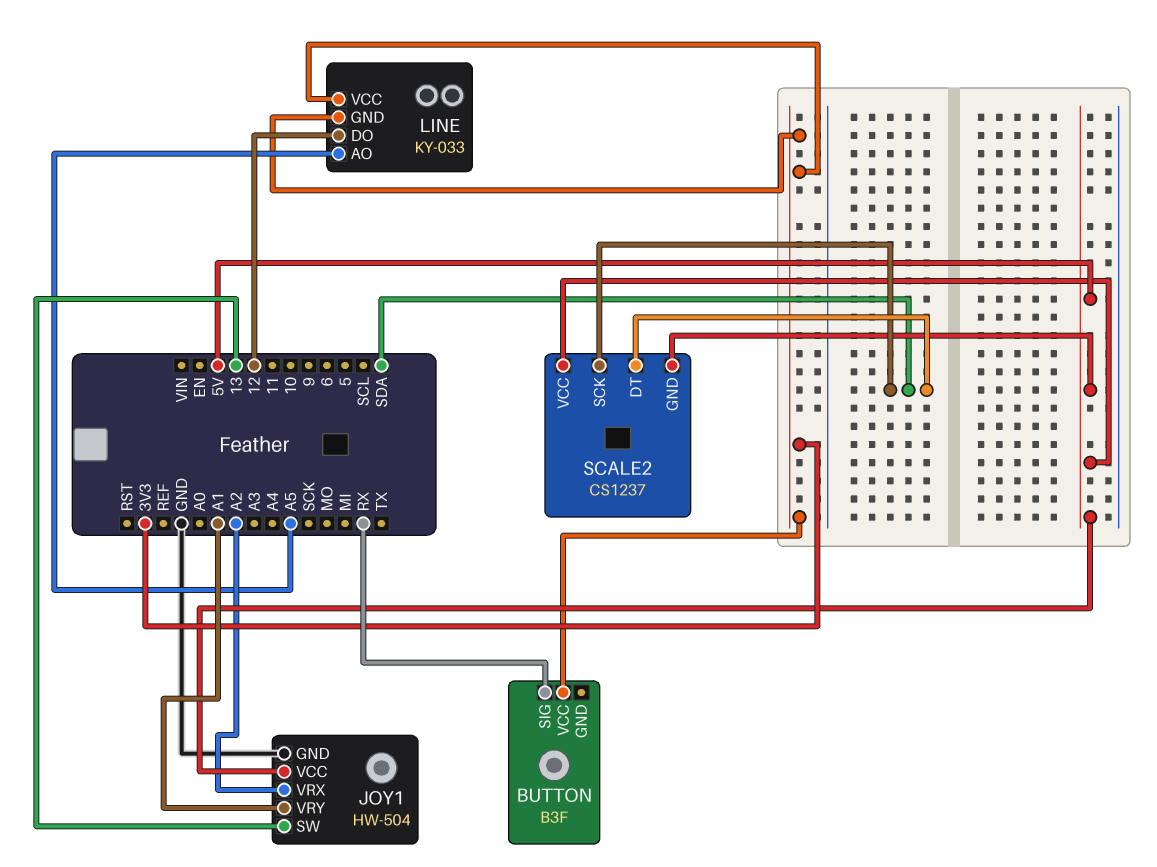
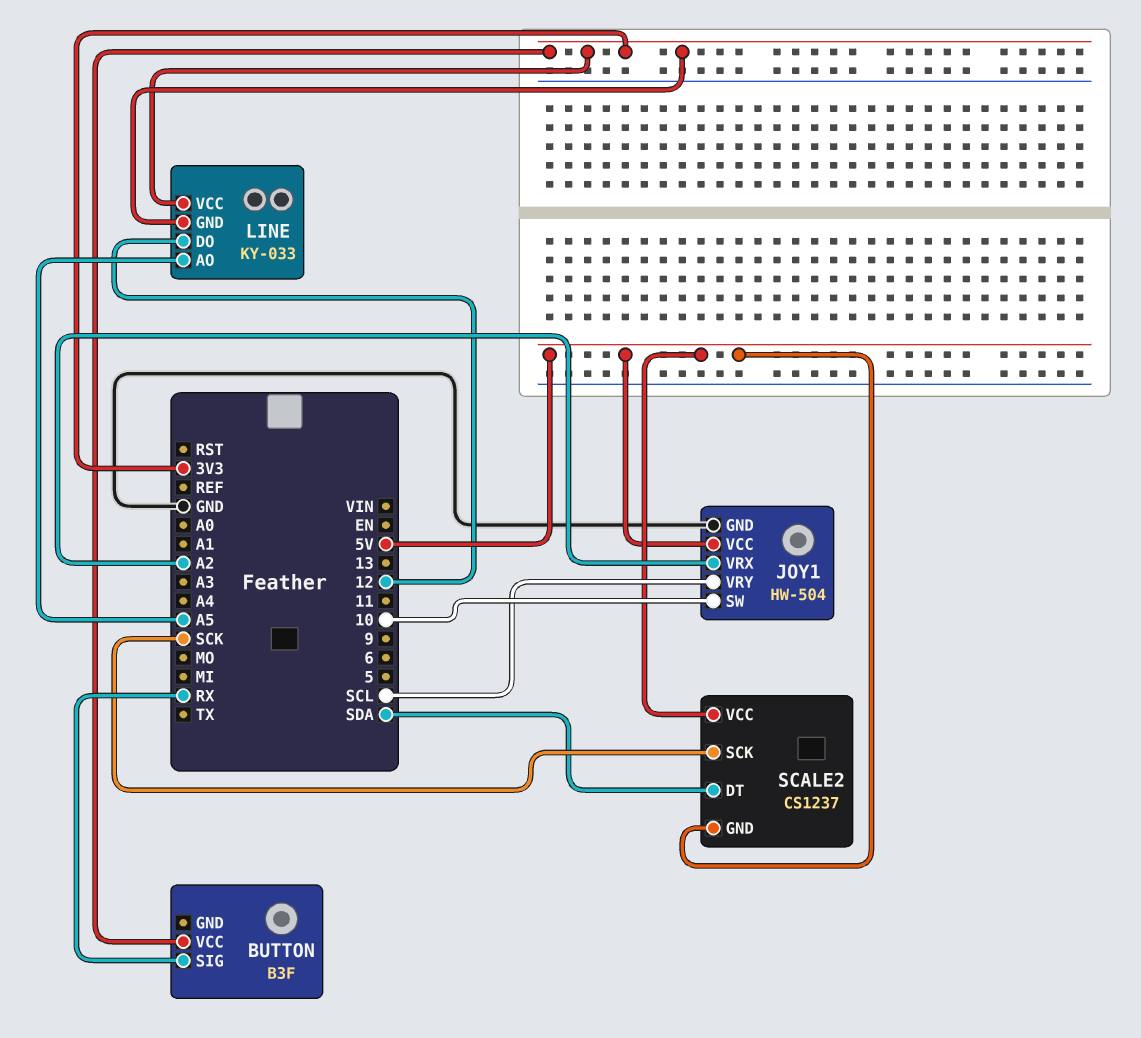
JOY1 pin SW: 13 -> 10
JOY1 pin VRY: A1 -> SCL
SCALE2 pin SCK: SDA -> SCK

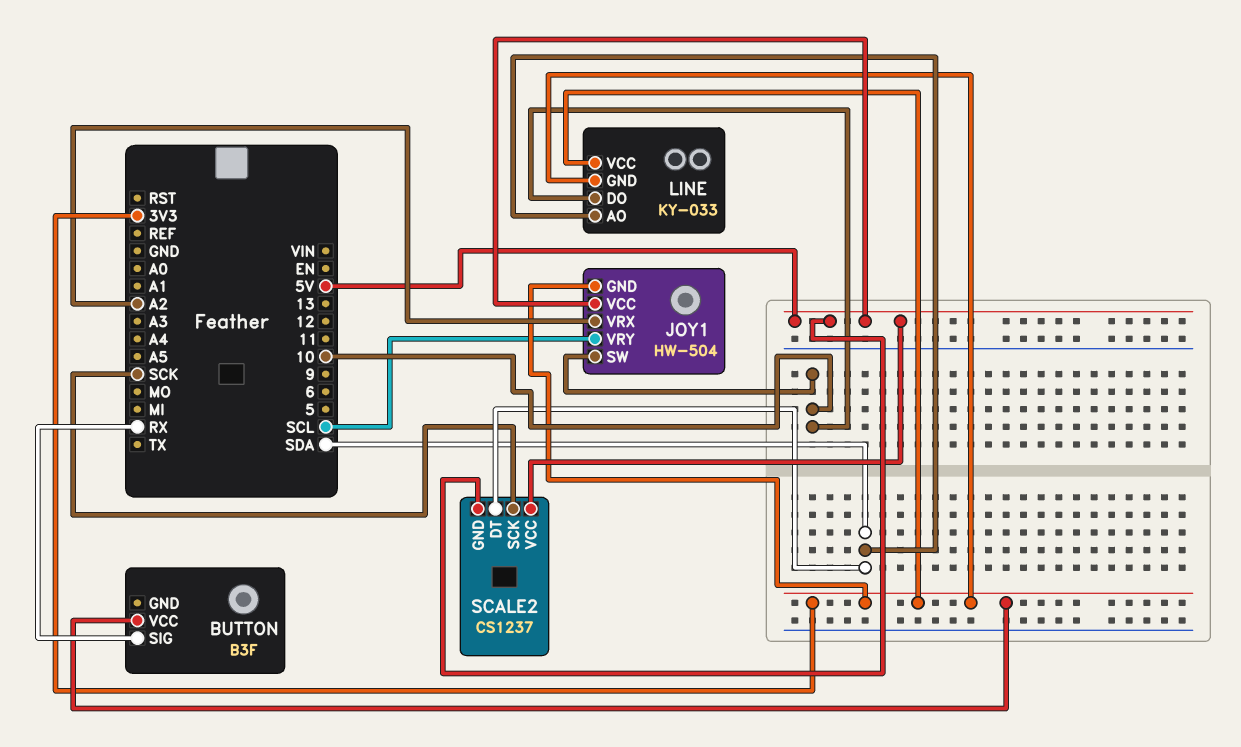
JOY1 pin GND: GND -> 3V3
LINE pin AO: A5 -> SDA
LINE pin DO: 12 -> 10

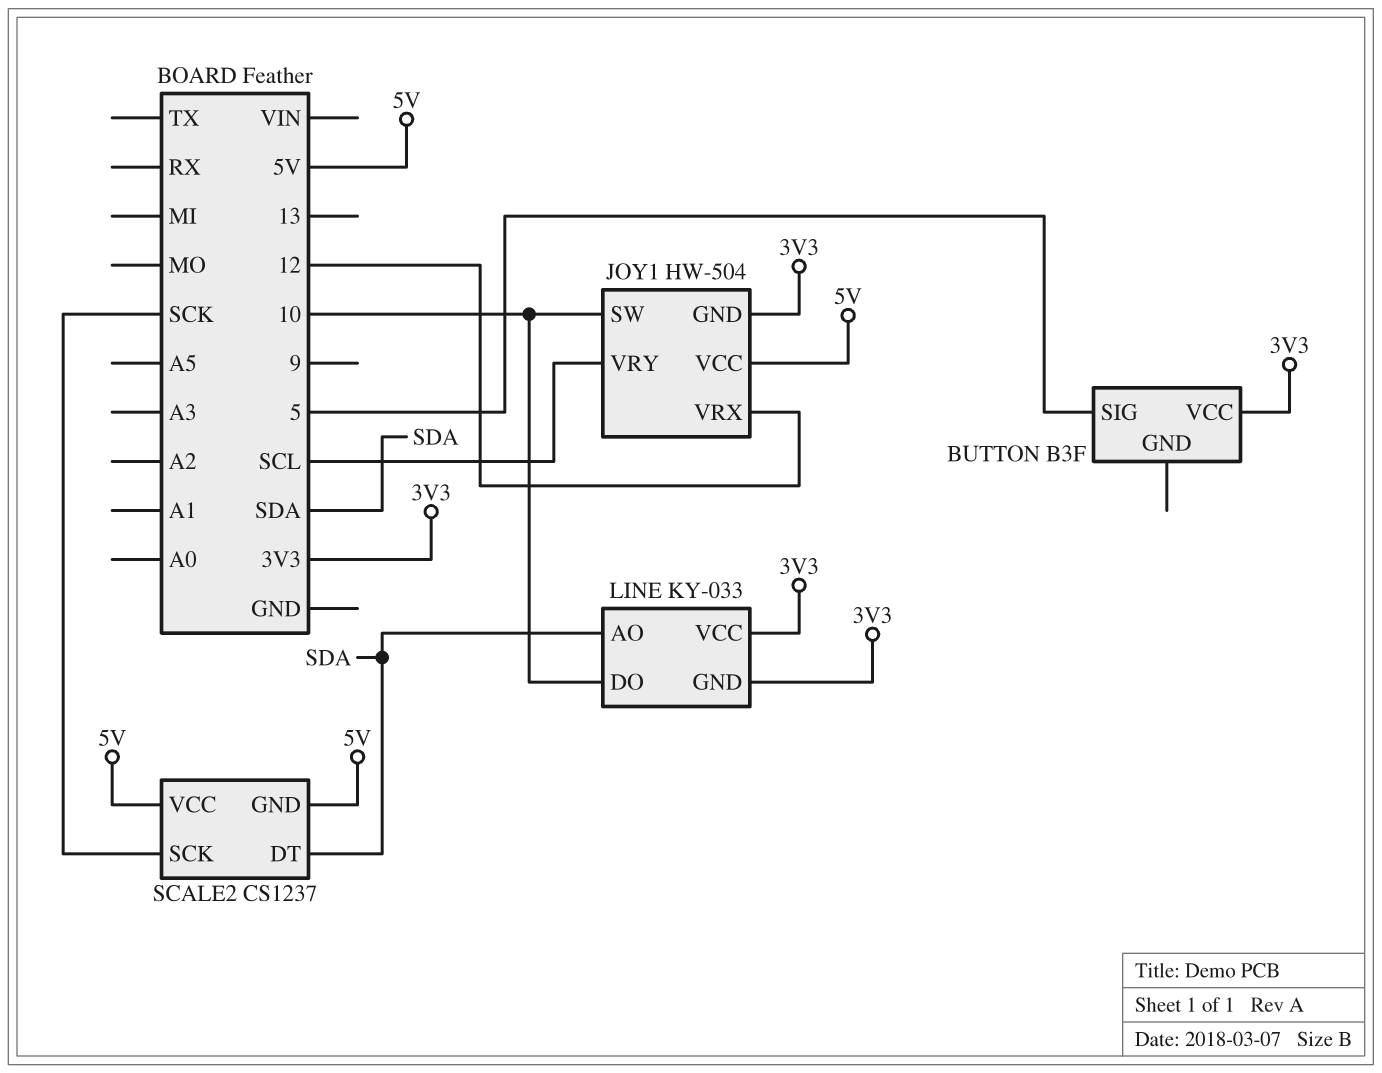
BUTTON pin SIG: RX -> 5
JOY1 pin VRX: A2 -> 12

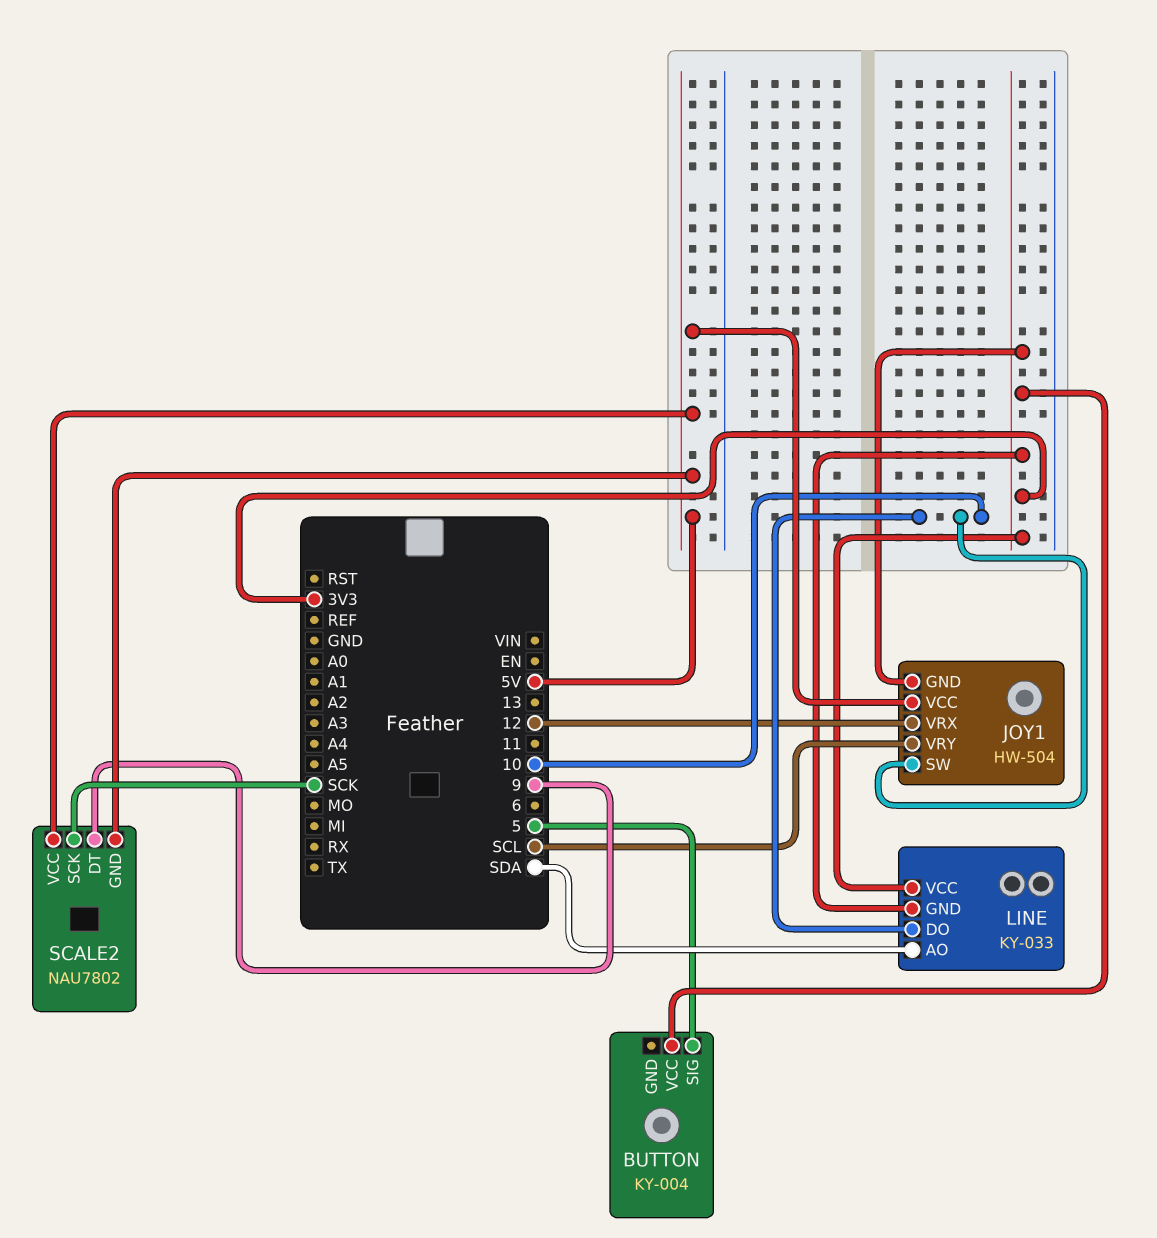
BUTTON: B3F -> KY-004
SCALE2: CS1237 -> NAU7802
SCALE2 pin DT: SDA -> 9

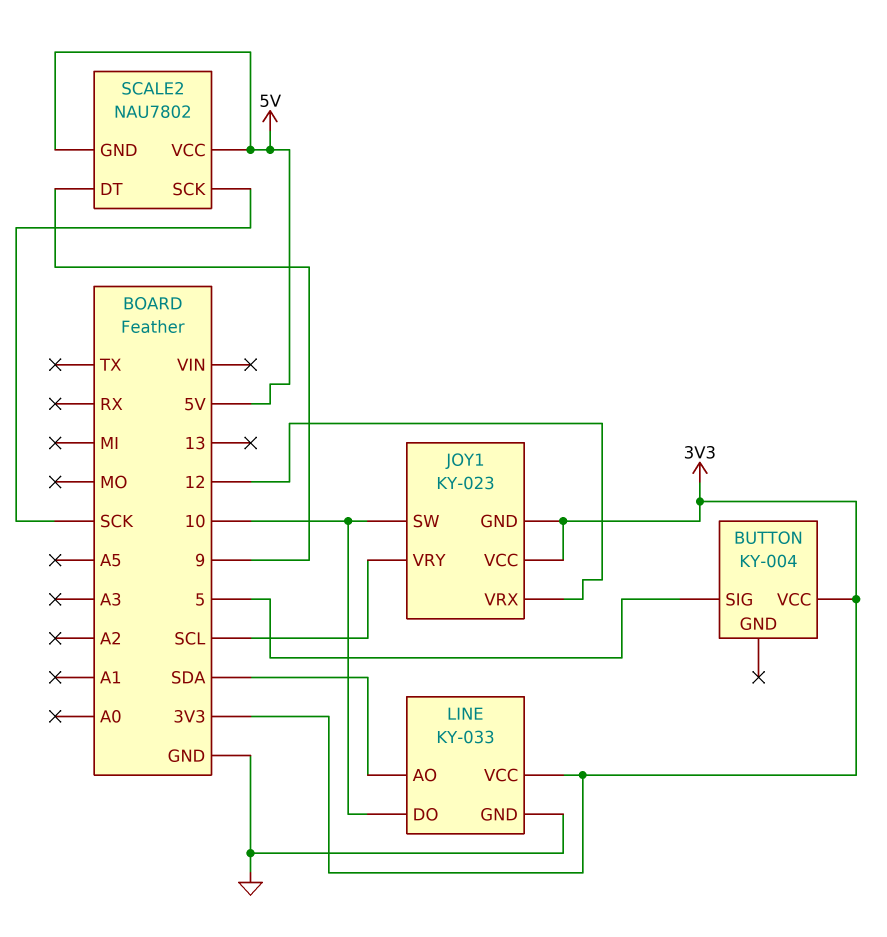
JOY1: HW-504 -> KY-023
JOY1 pin VCC: 5V -> 3V3
LINE pin GND: 3V3 -> GND

